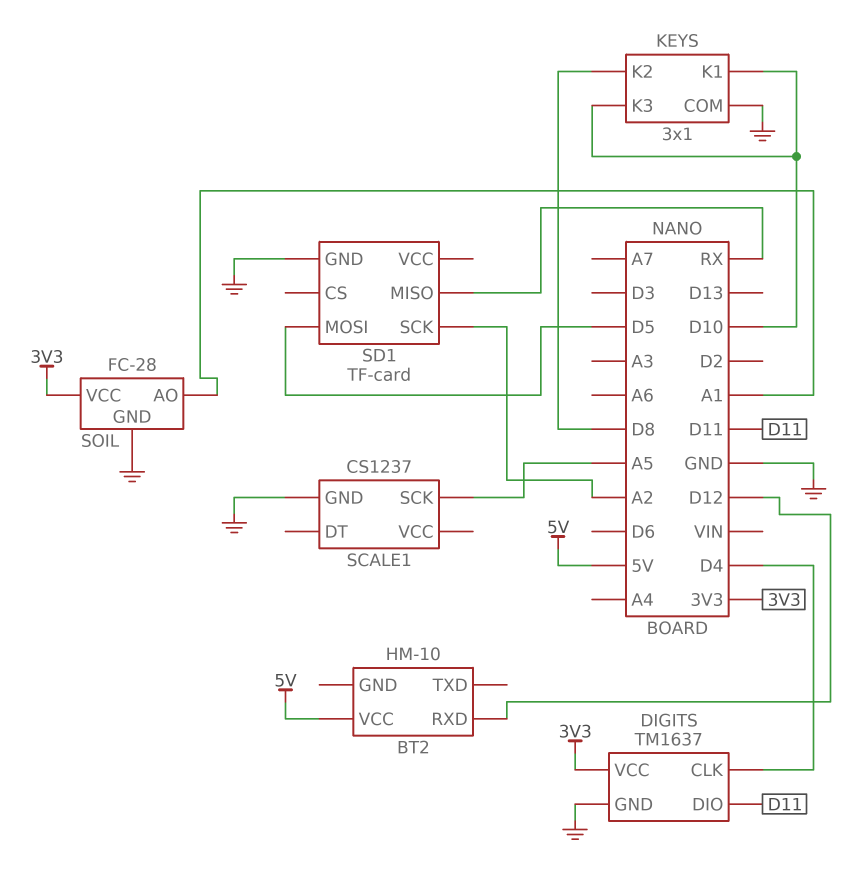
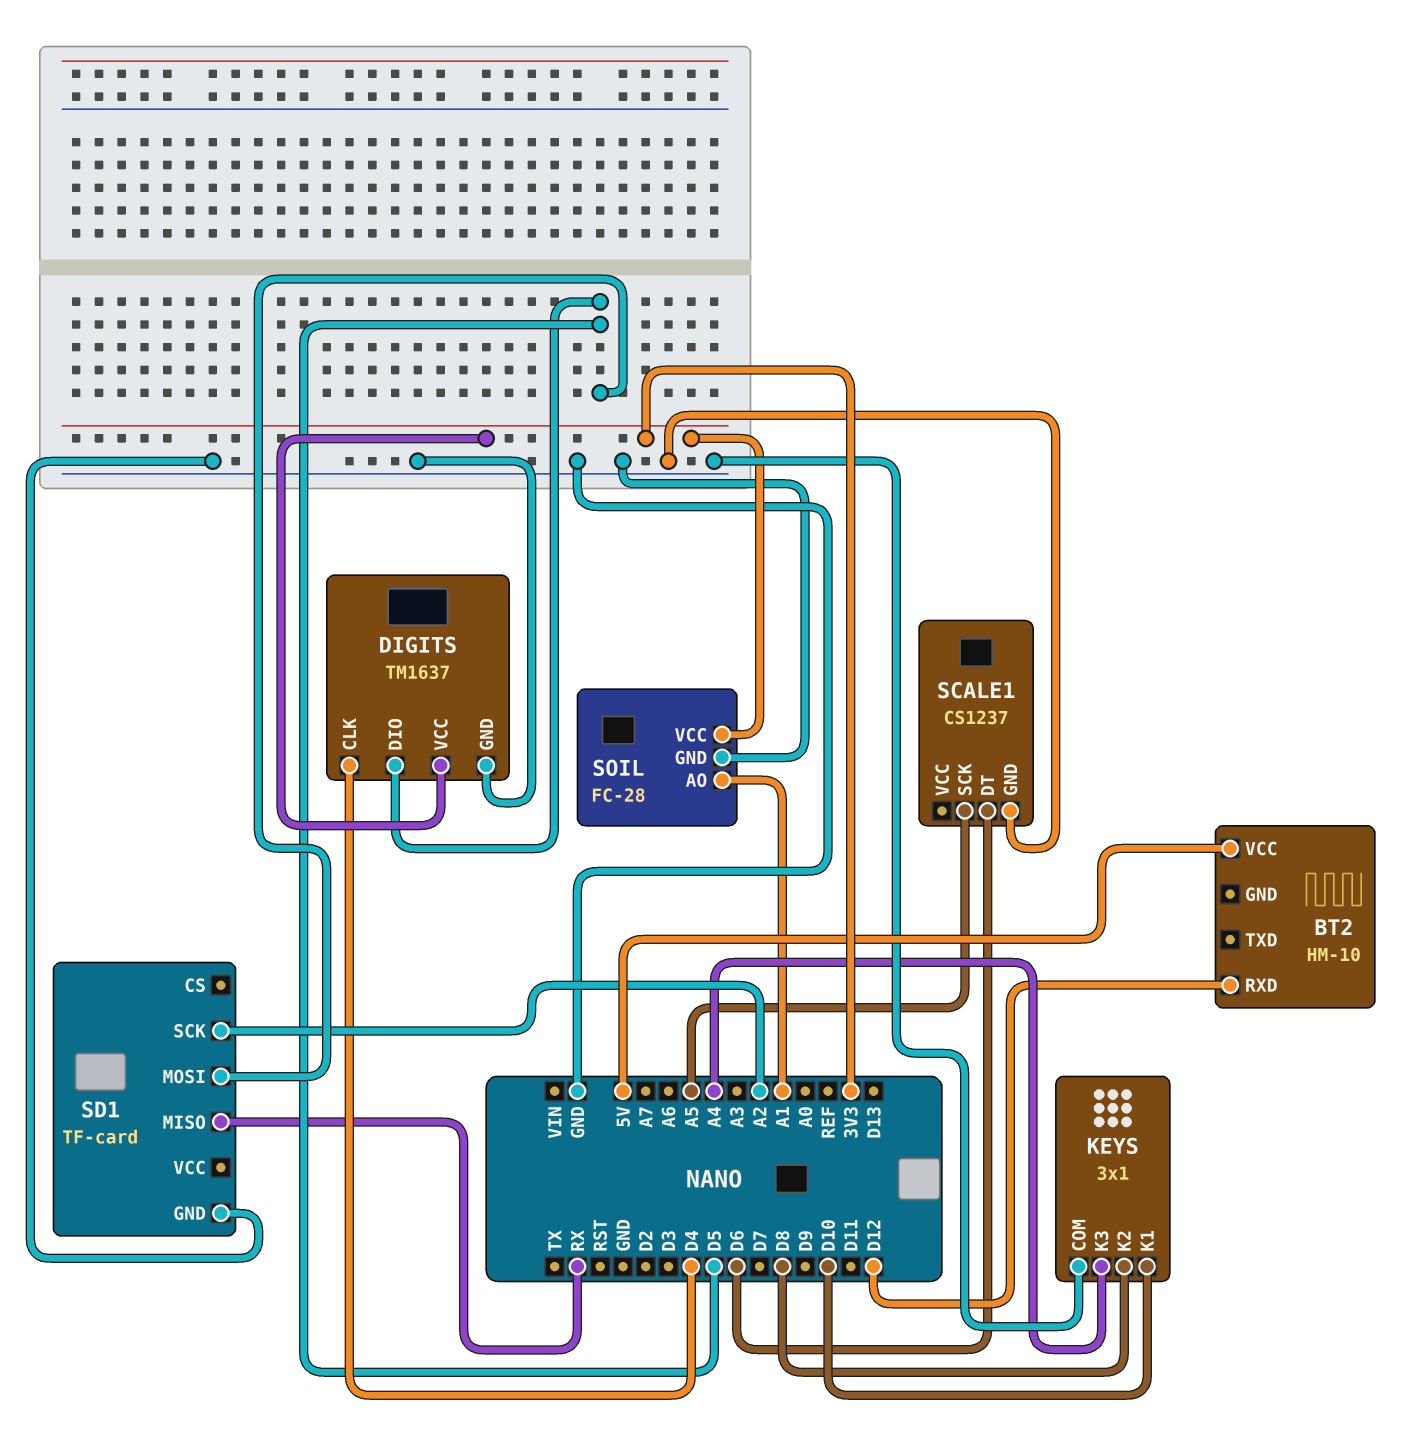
DIGITS pin DIO: D11 -> D5
KEYS pin K3: D10 -> A4
SCALE1 pin DT: none -> D6

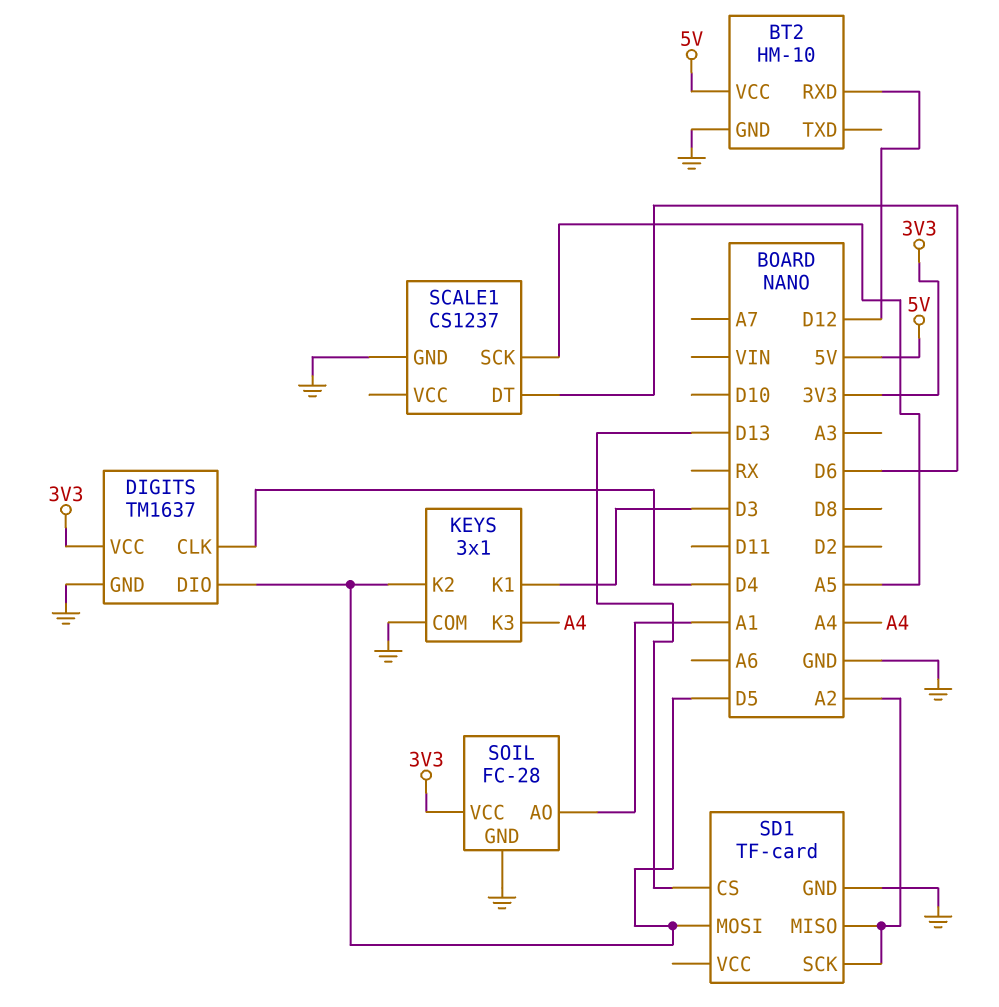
BT2 pin GND: none -> GND
KEYS pin K1: D10 -> D3
KEYS pin K2: D8 -> D5
SD1 pin CS: none -> D13
SD1 pin MISO: RX -> A2

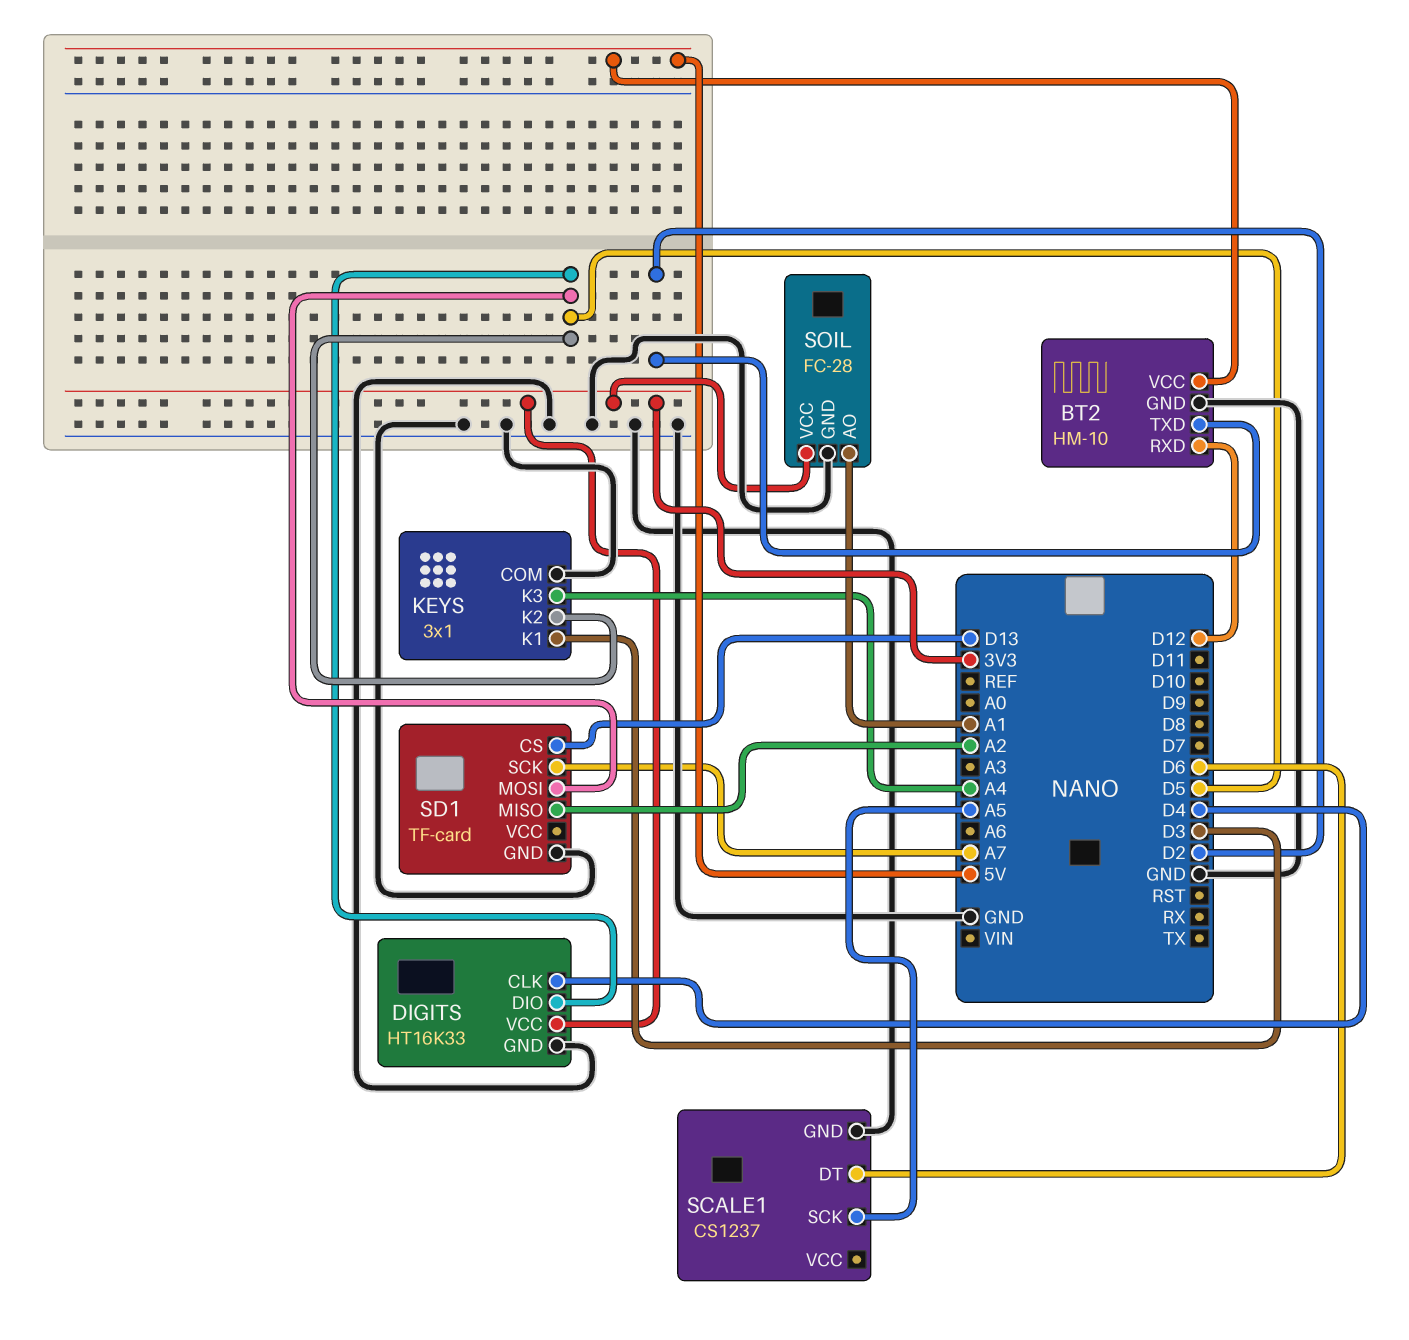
BT2 pin TXD: none -> D2
DIGITS: TM1637 -> HT16K33
SD1 pin SCK: A2 -> A7

